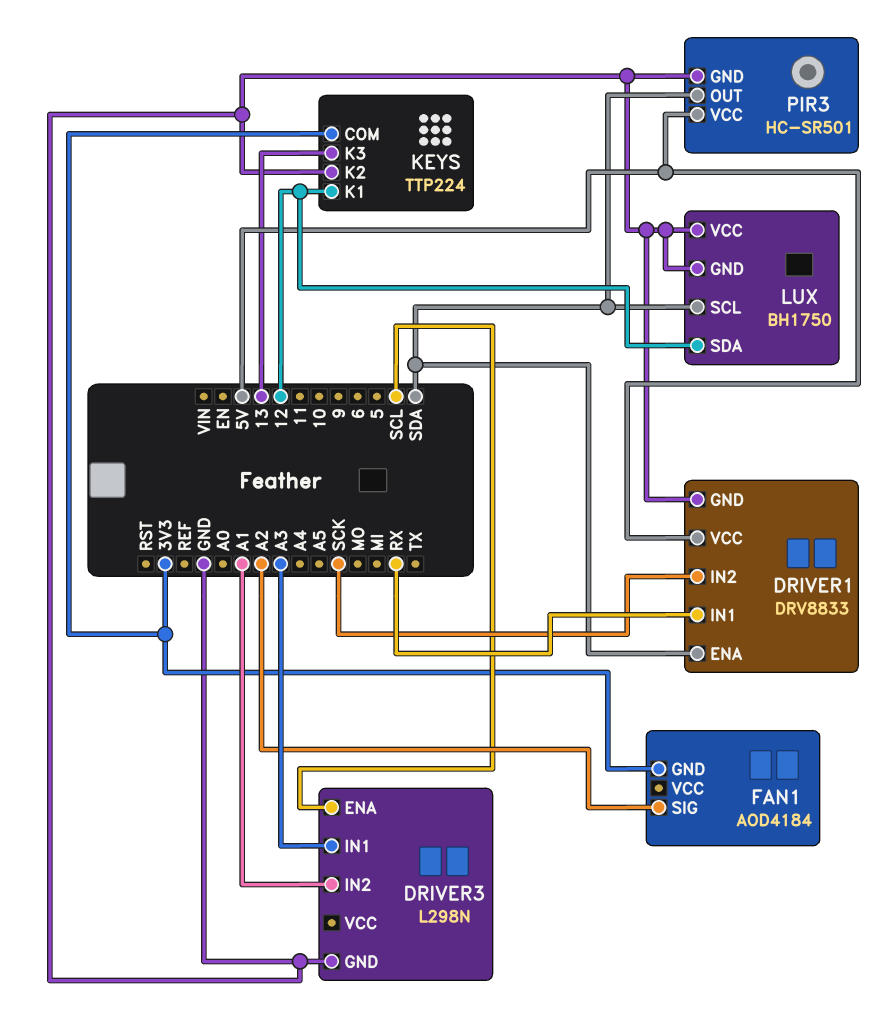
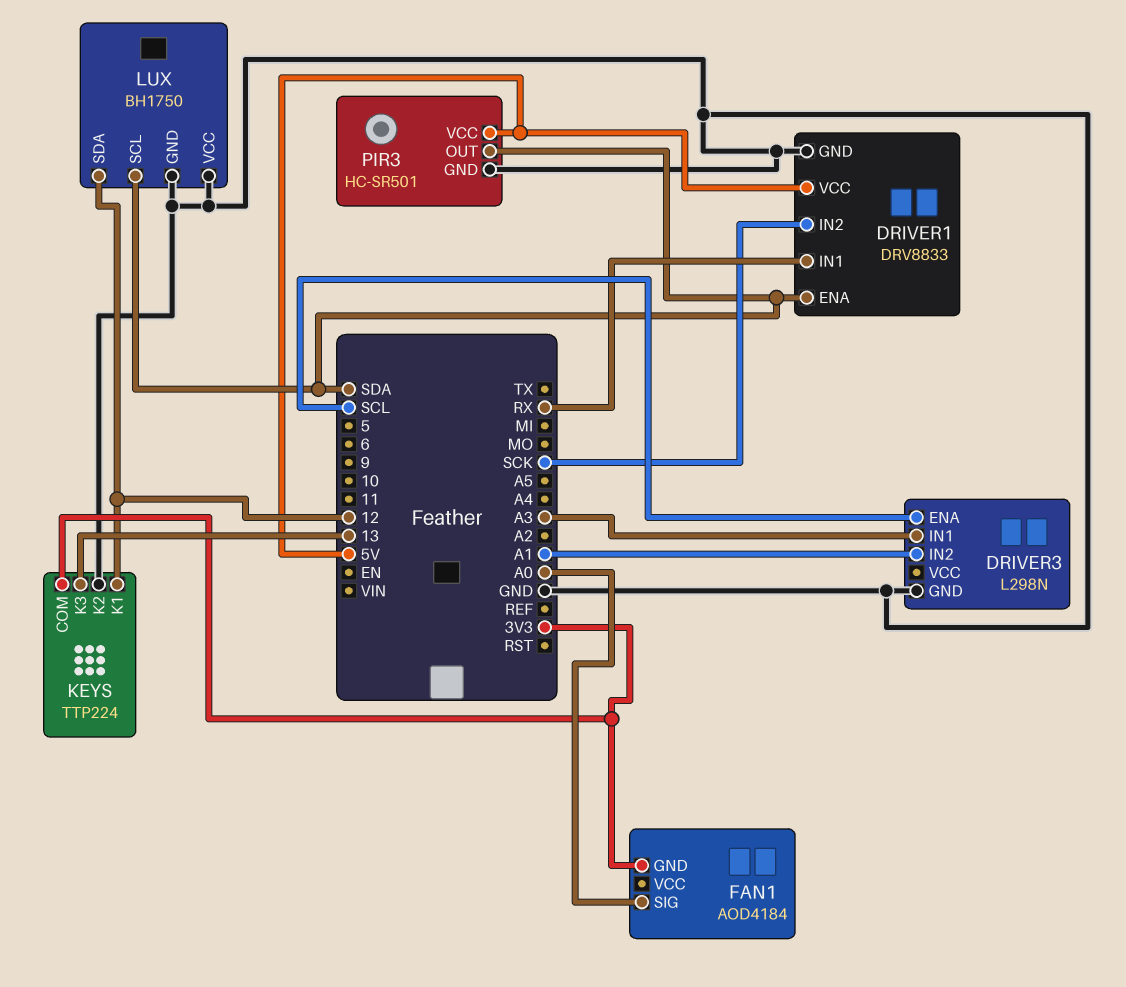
FAN1 pin SIG: A2 -> A0

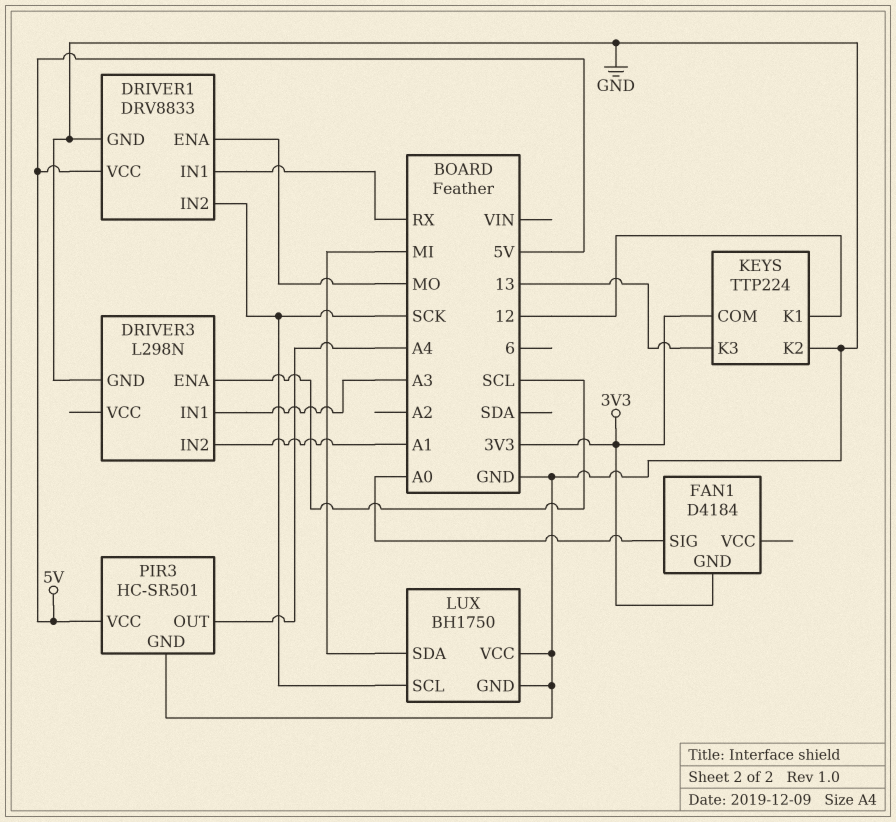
DRIVER1 pin ENA: SDA -> MO
FAN1: AOD4184 -> D4184
LUX pin SCL: SDA -> SCK
LUX pin SDA: 12 -> MI
PIR3 pin OUT: SDA -> A4

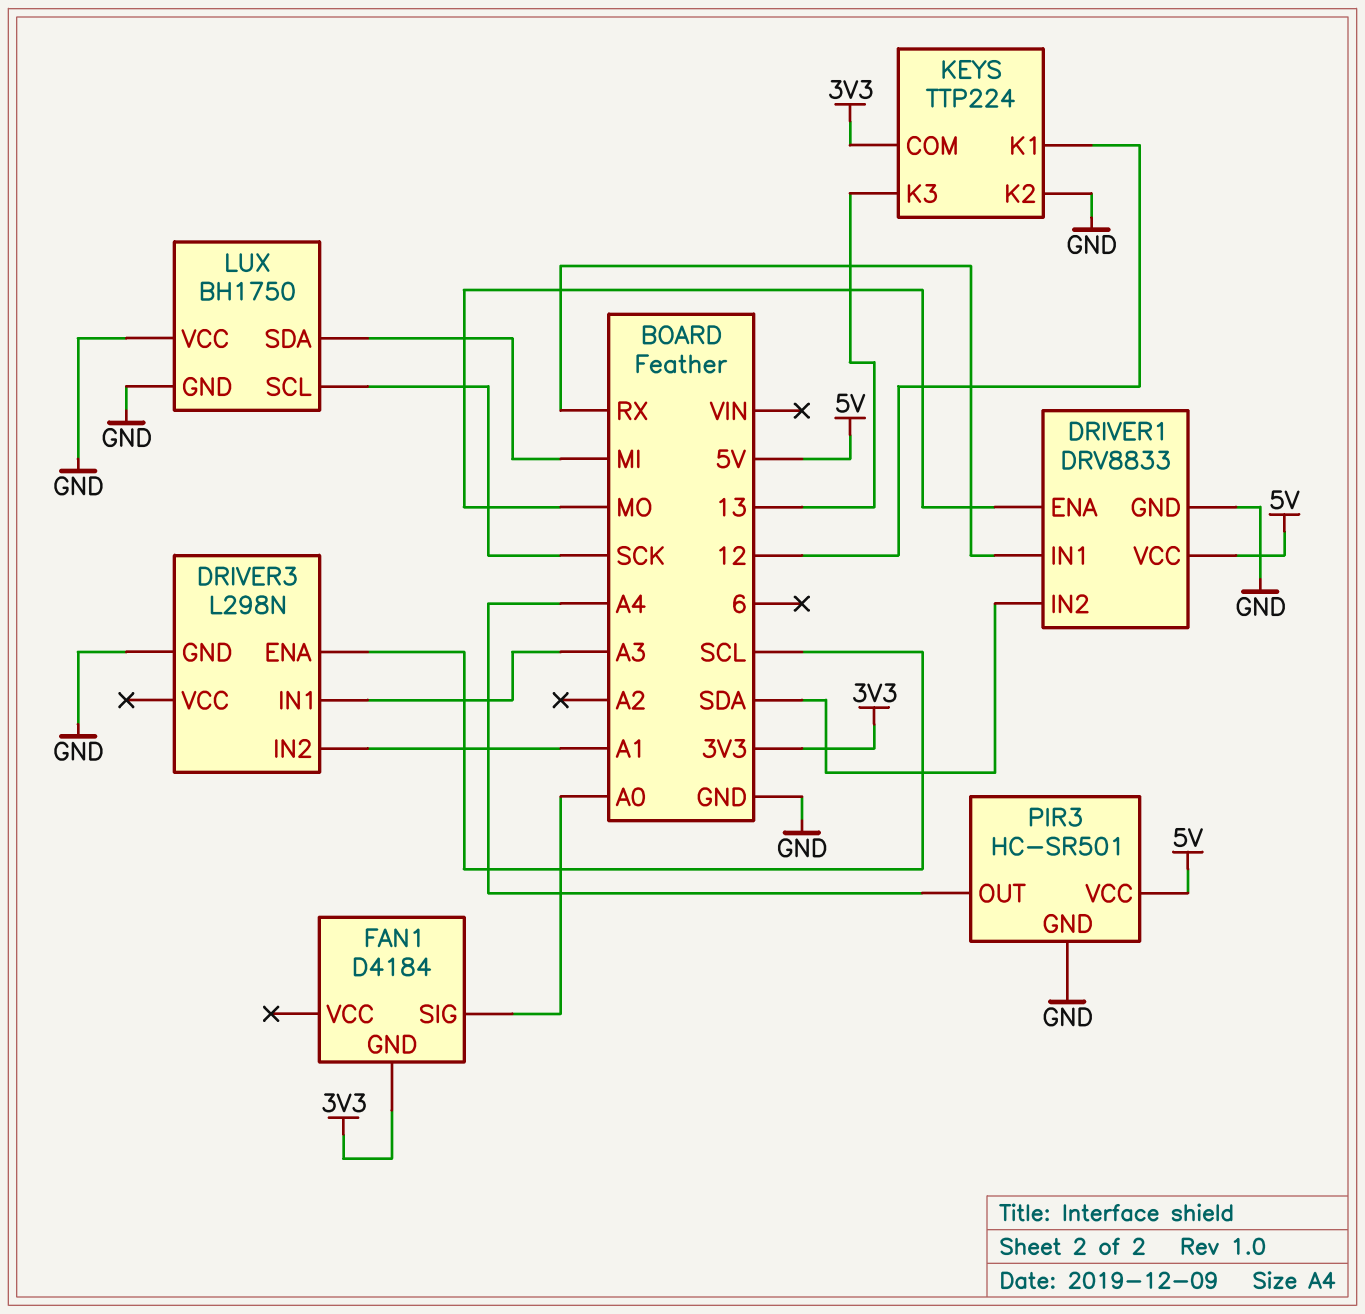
DRIVER1 pin IN2: SCK -> SDA

